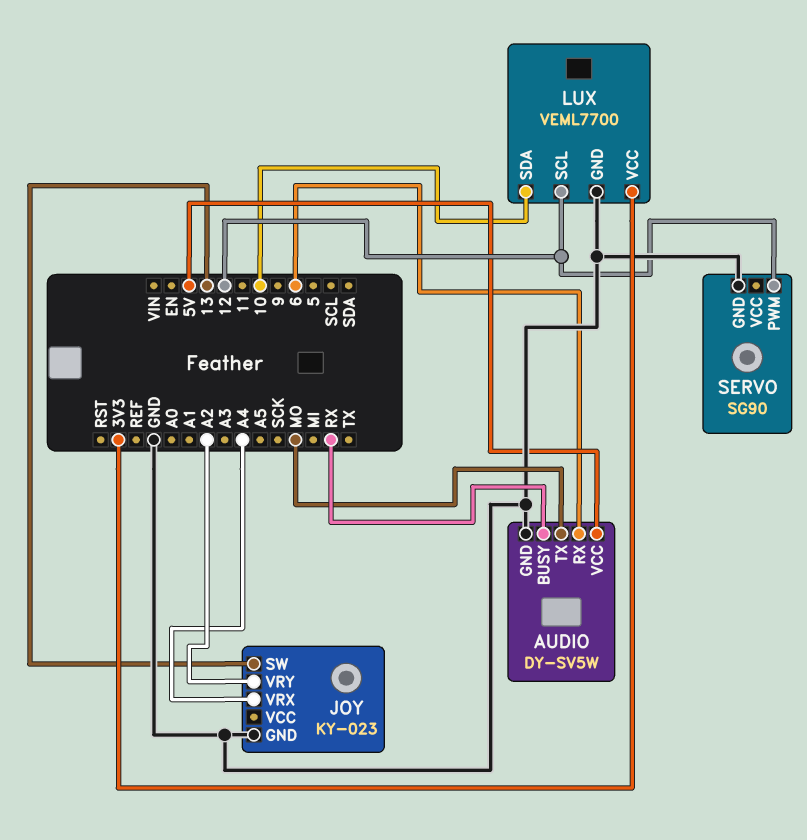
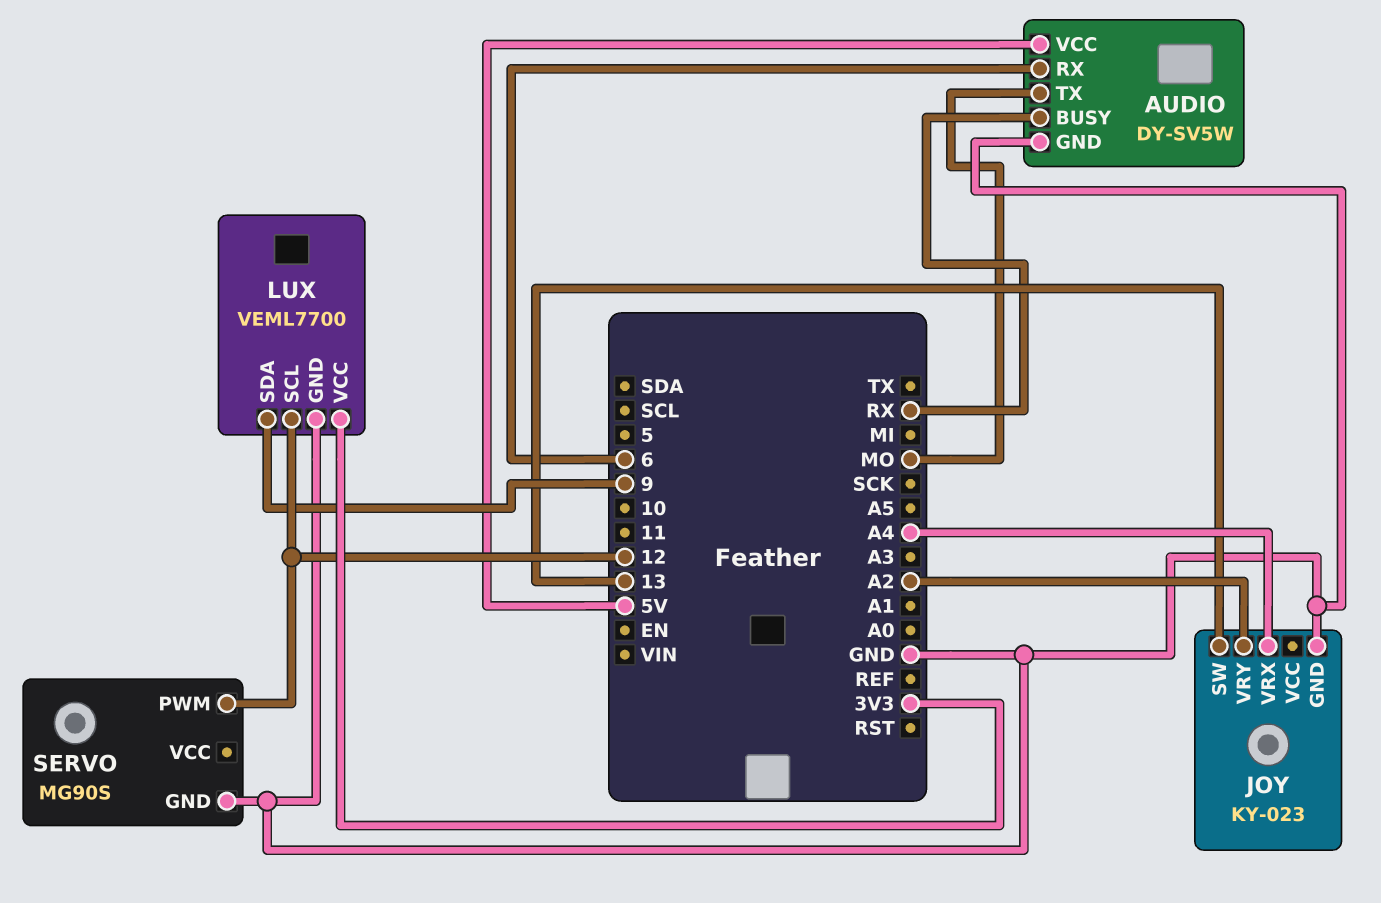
LUX pin SDA: 10 -> 9
SERVO: SG90 -> MG90S

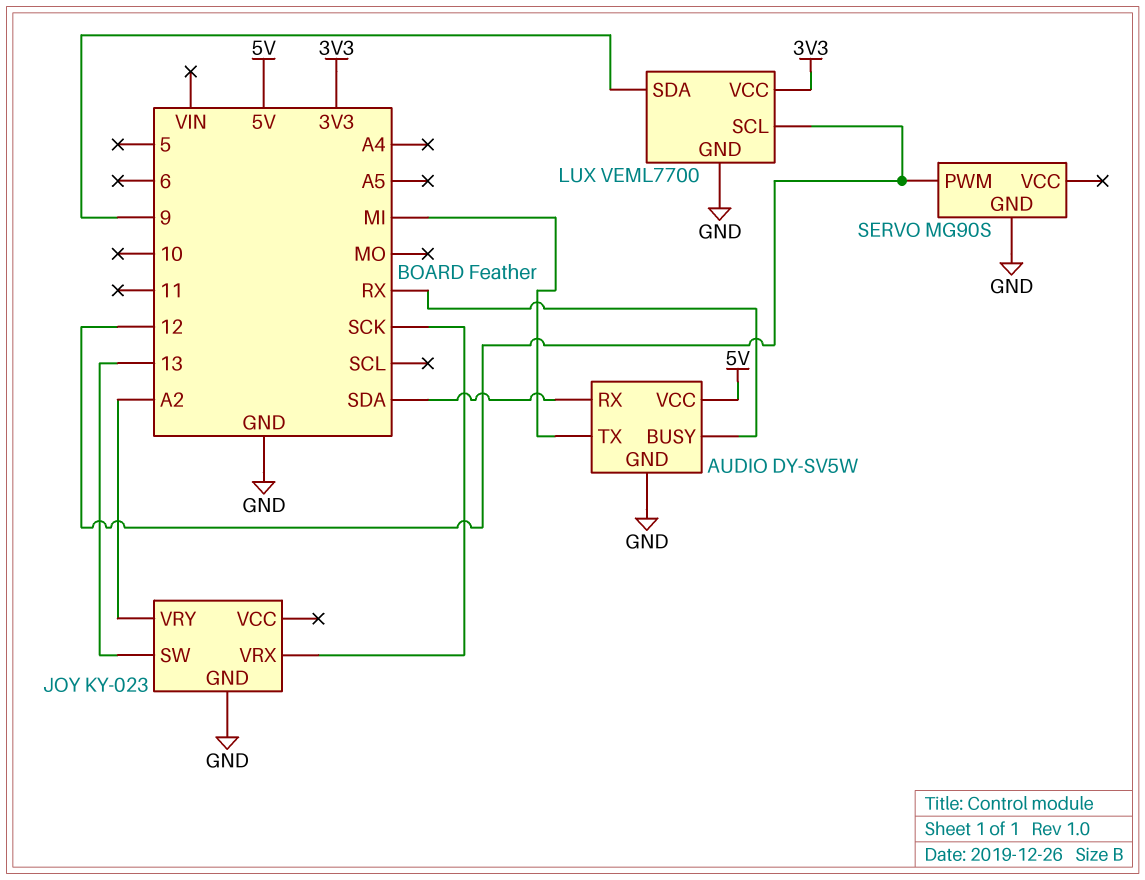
AUDIO pin RX: 6 -> SDA
AUDIO pin TX: MO -> MI
JOY pin VRX: A4 -> SCK

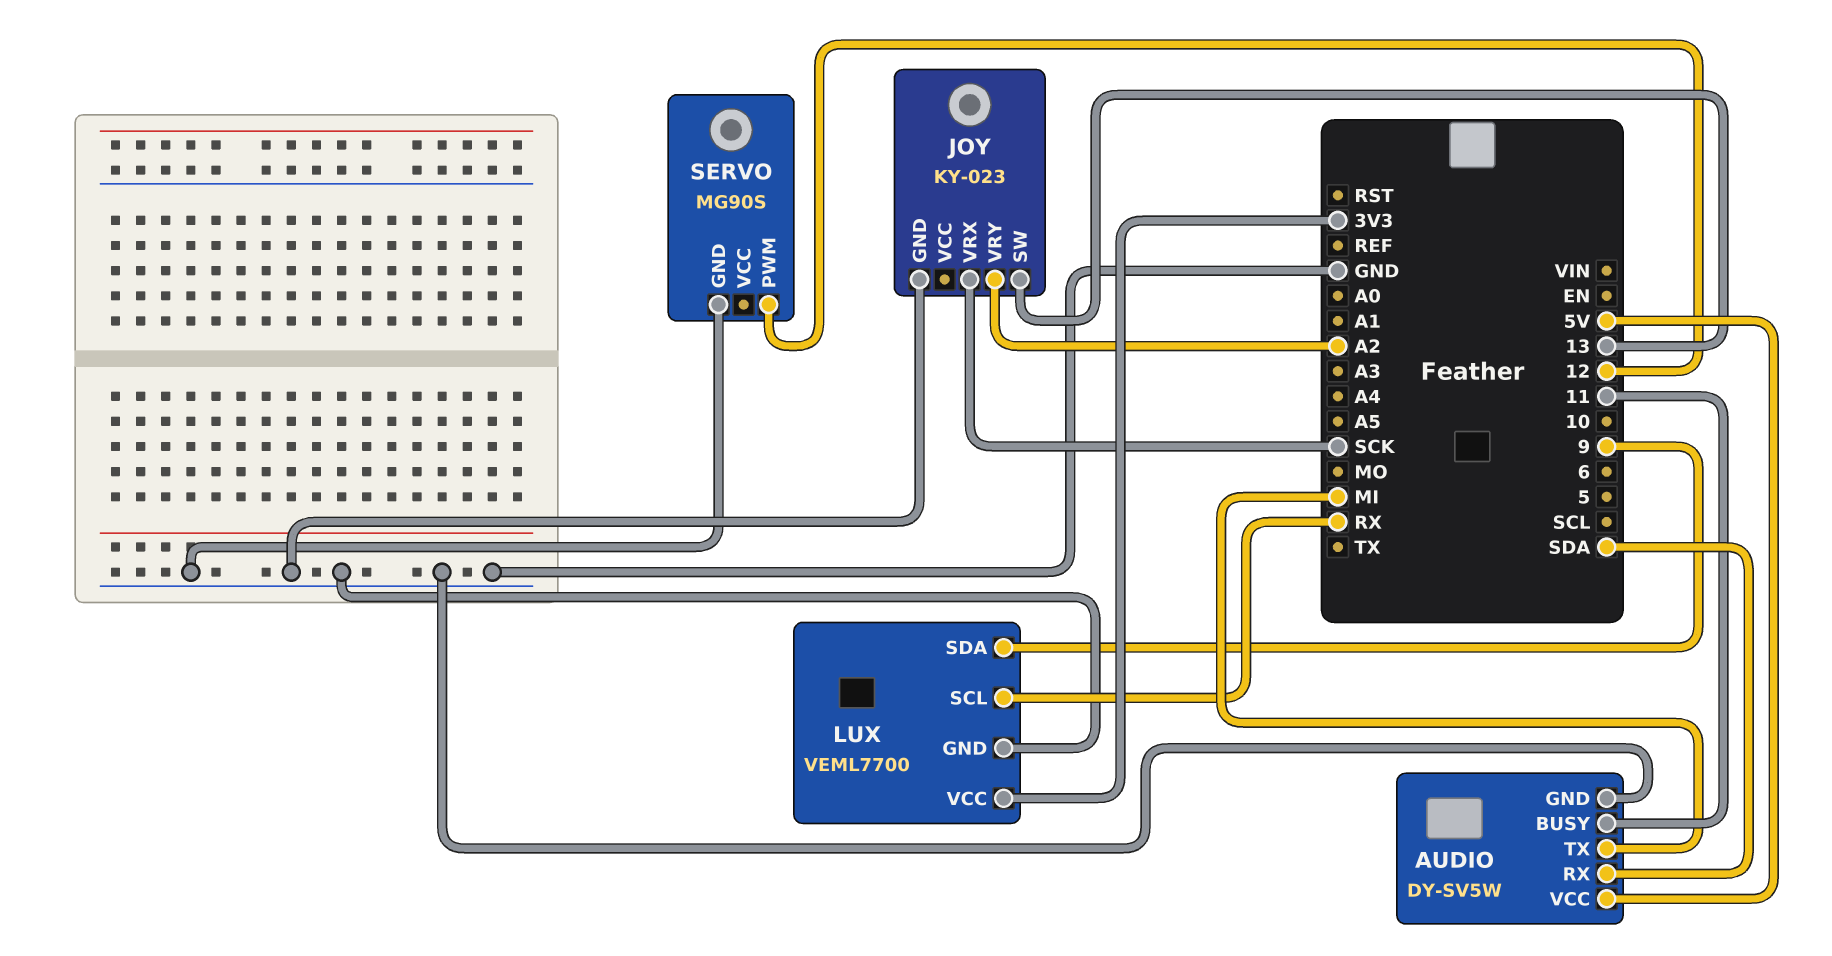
AUDIO pin BUSY: RX -> 11
LUX pin SCL: 12 -> RX

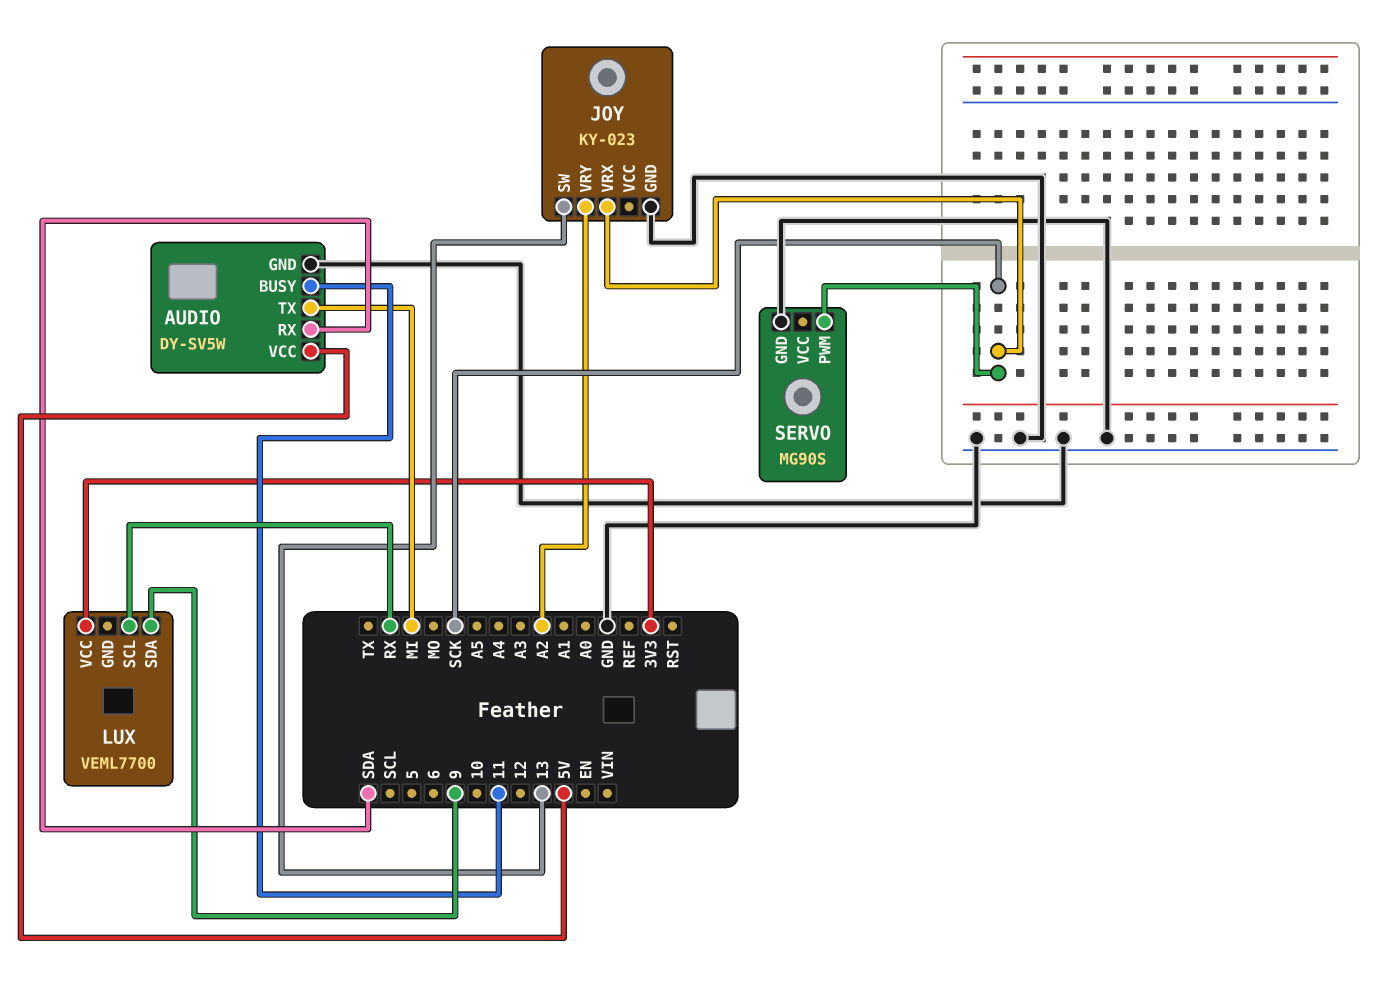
LUX pin GND: GND -> none
SERVO pin PWM: 12 -> SCK

